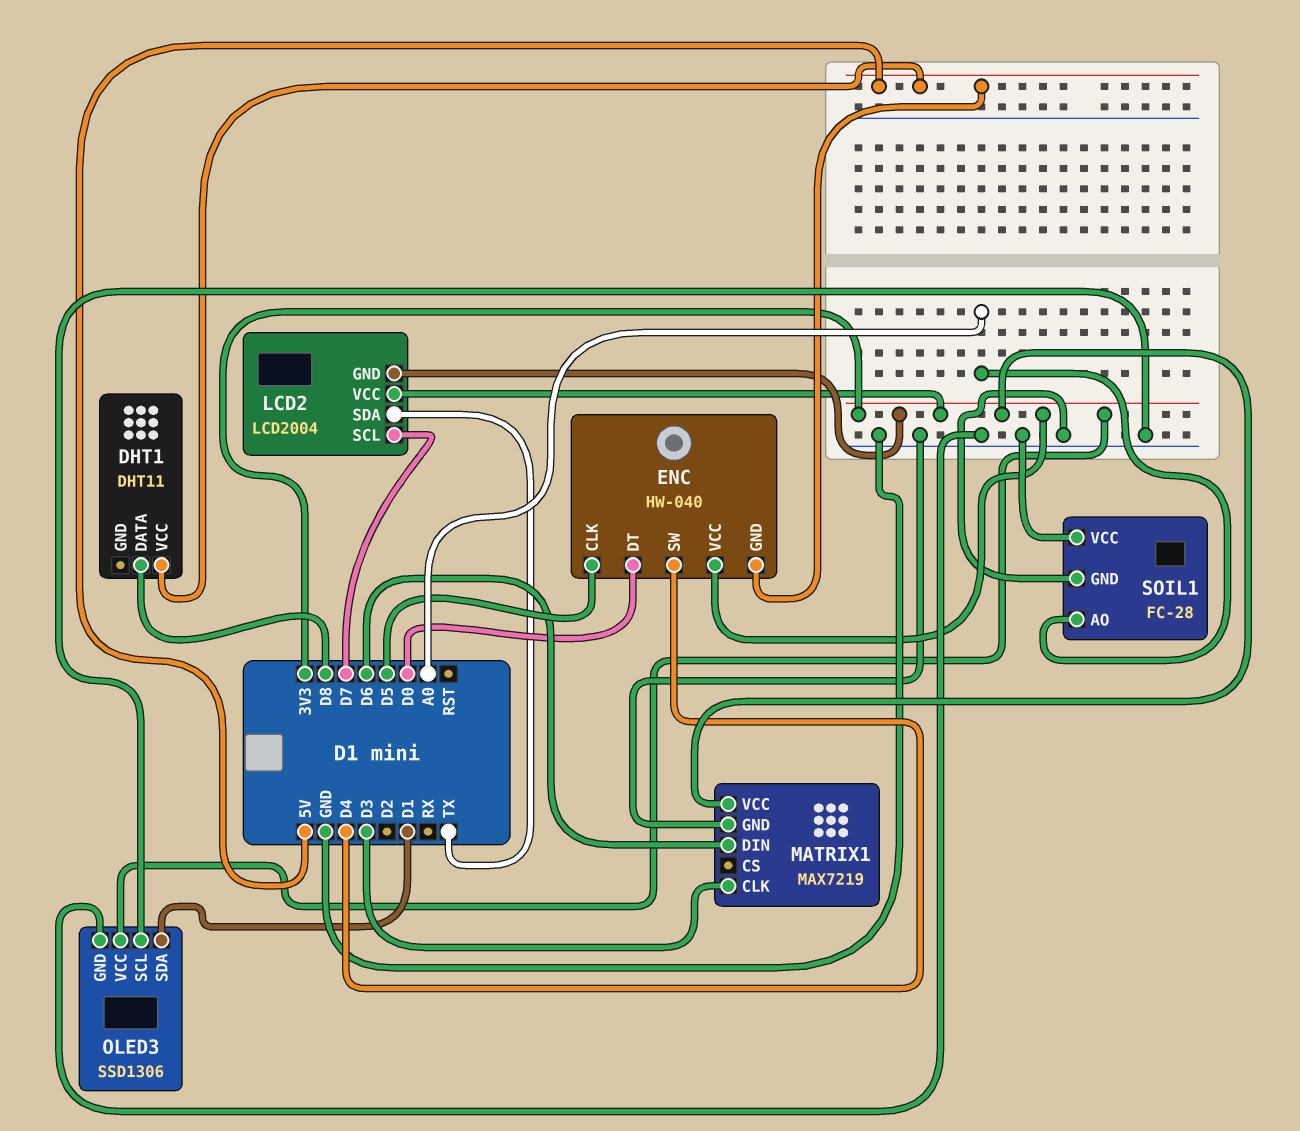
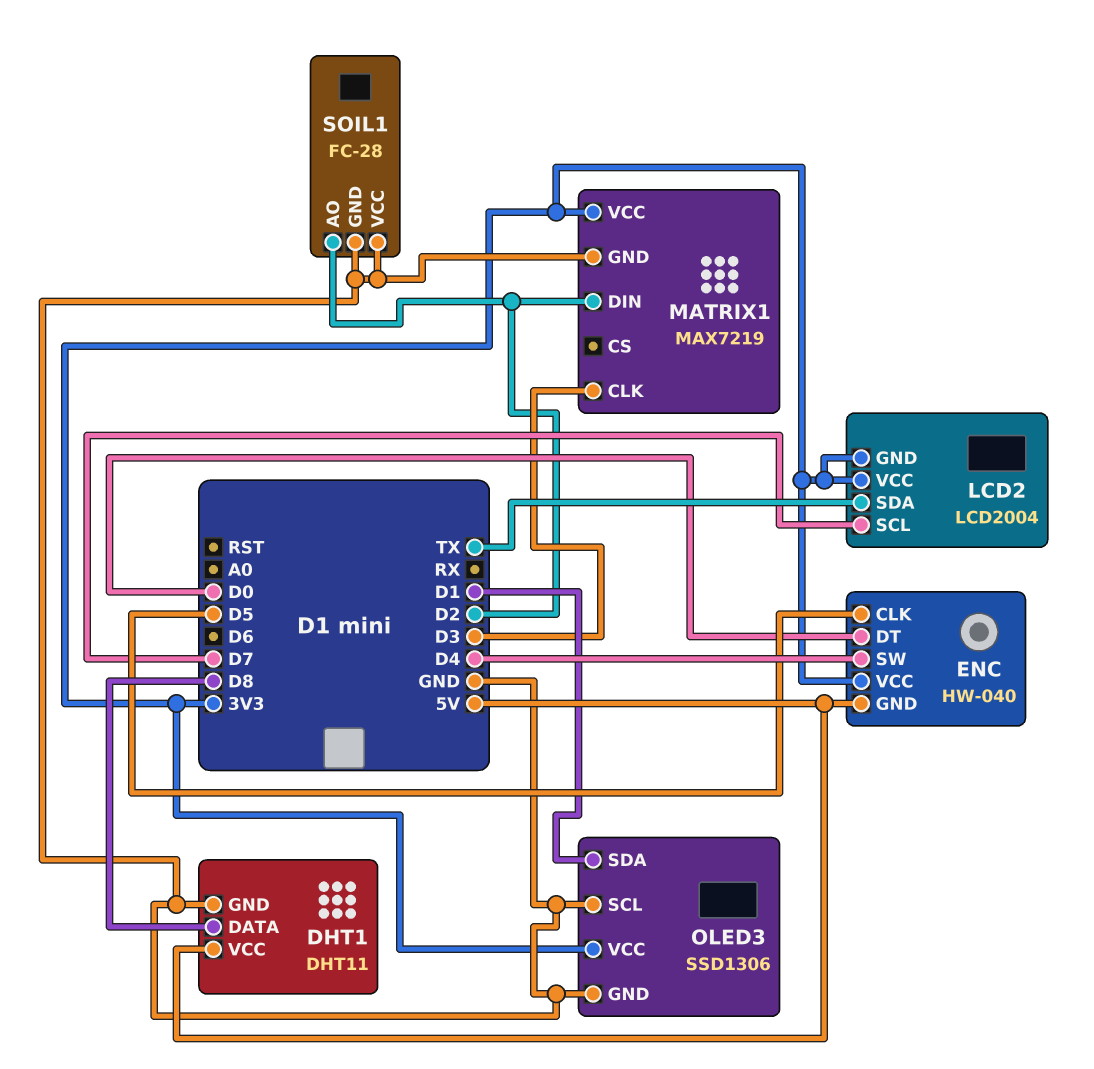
DHT1 pin GND: none -> GND
MATRIX1 pin DIN: D6 -> D2
SOIL1 pin AO: A0 -> D2

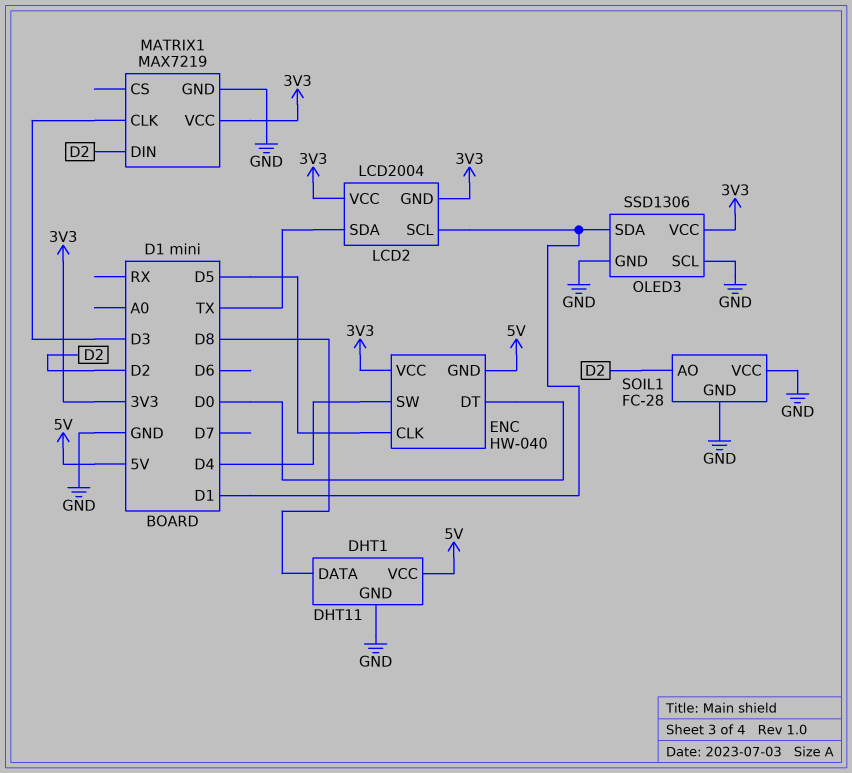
LCD2 pin SCL: D7 -> D1

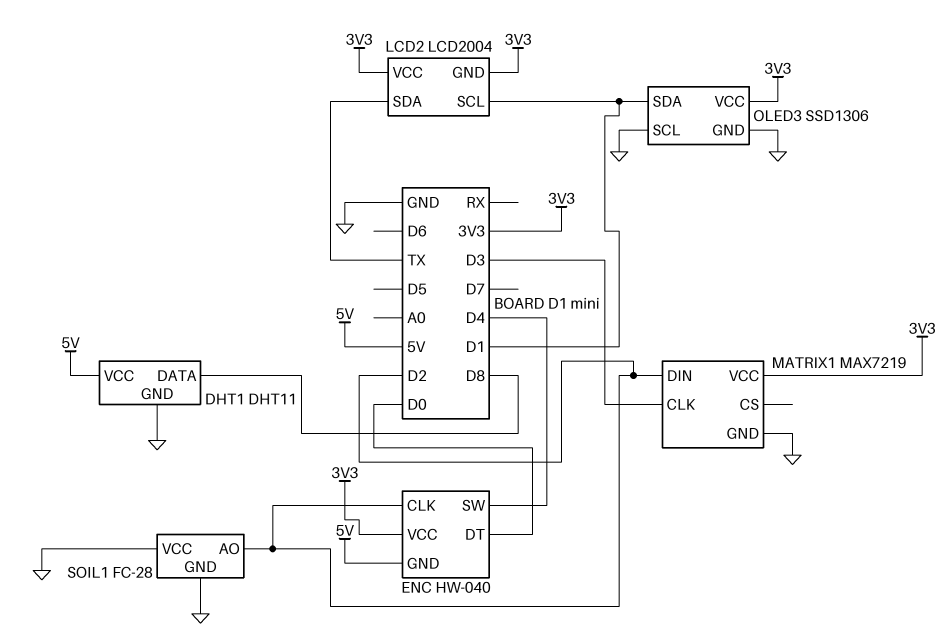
ENC pin CLK: D5 -> D2

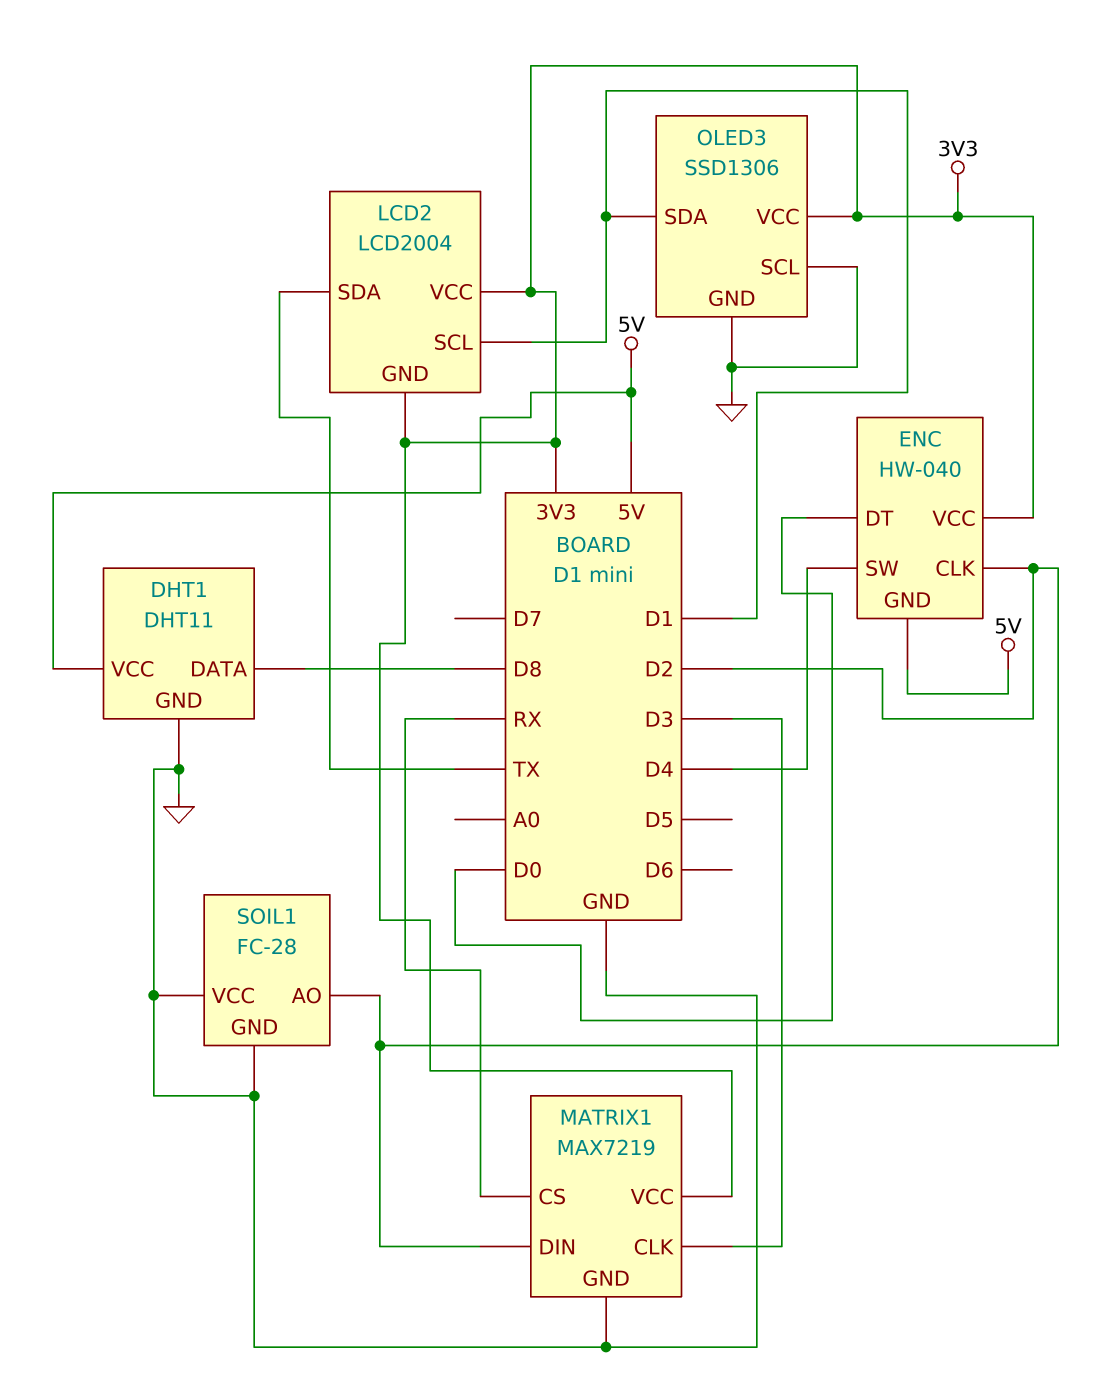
MATRIX1 pin CS: none -> RX

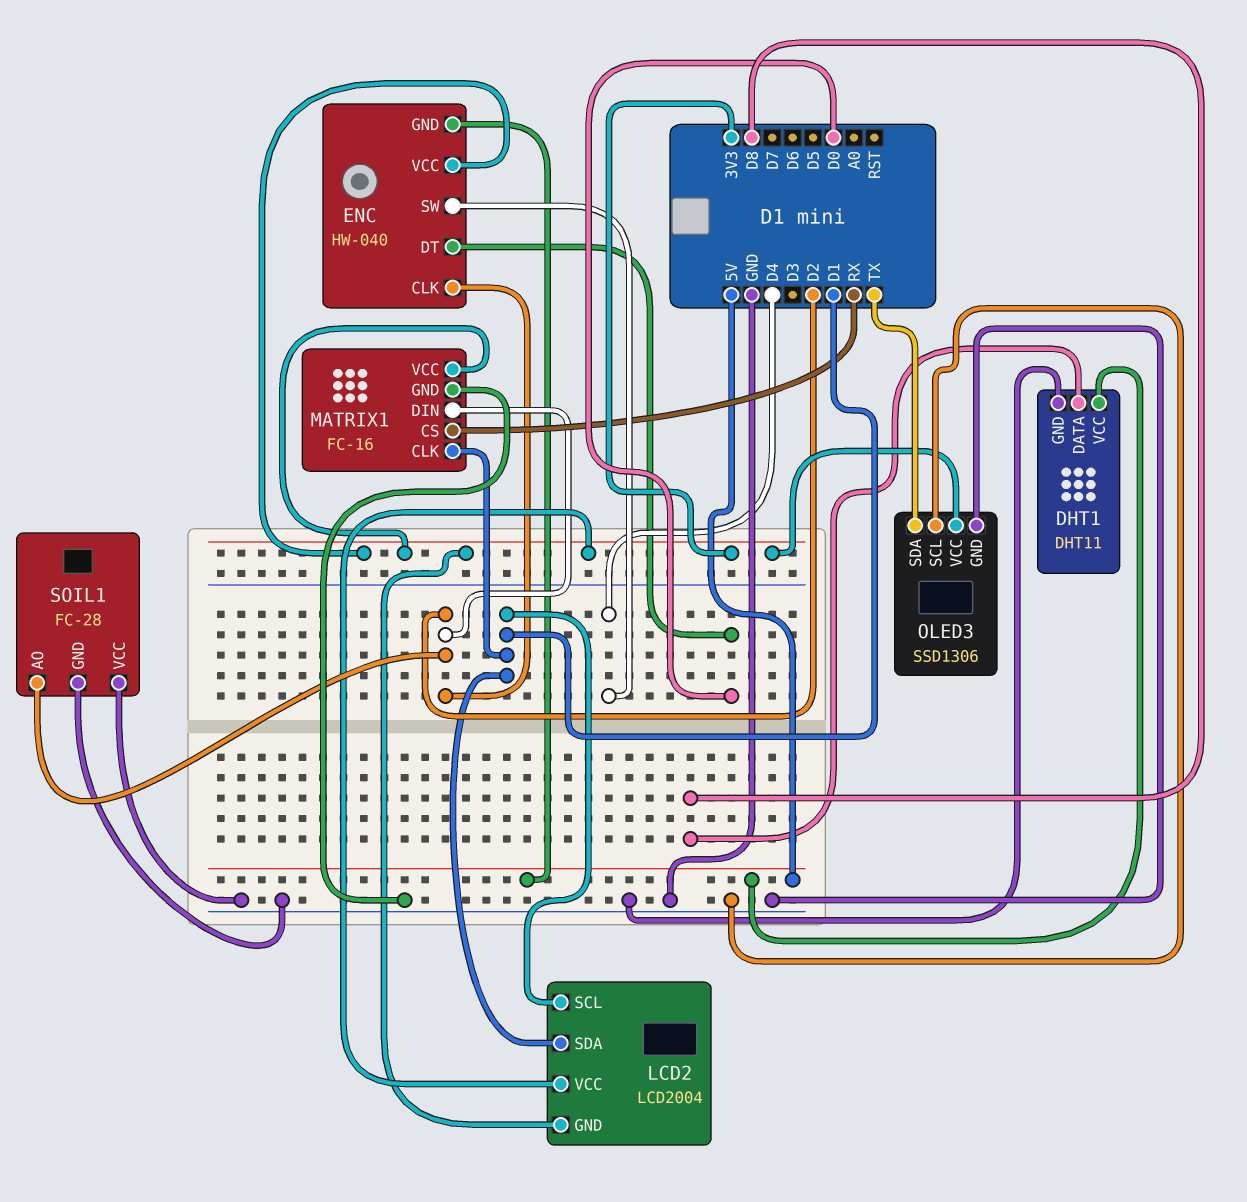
LCD2 pin SDA: TX -> D1
MATRIX1: MAX7219 -> FC-16
MATRIX1 pin CLK: D3 -> D1
OLED3 pin SDA: D1 -> TX

